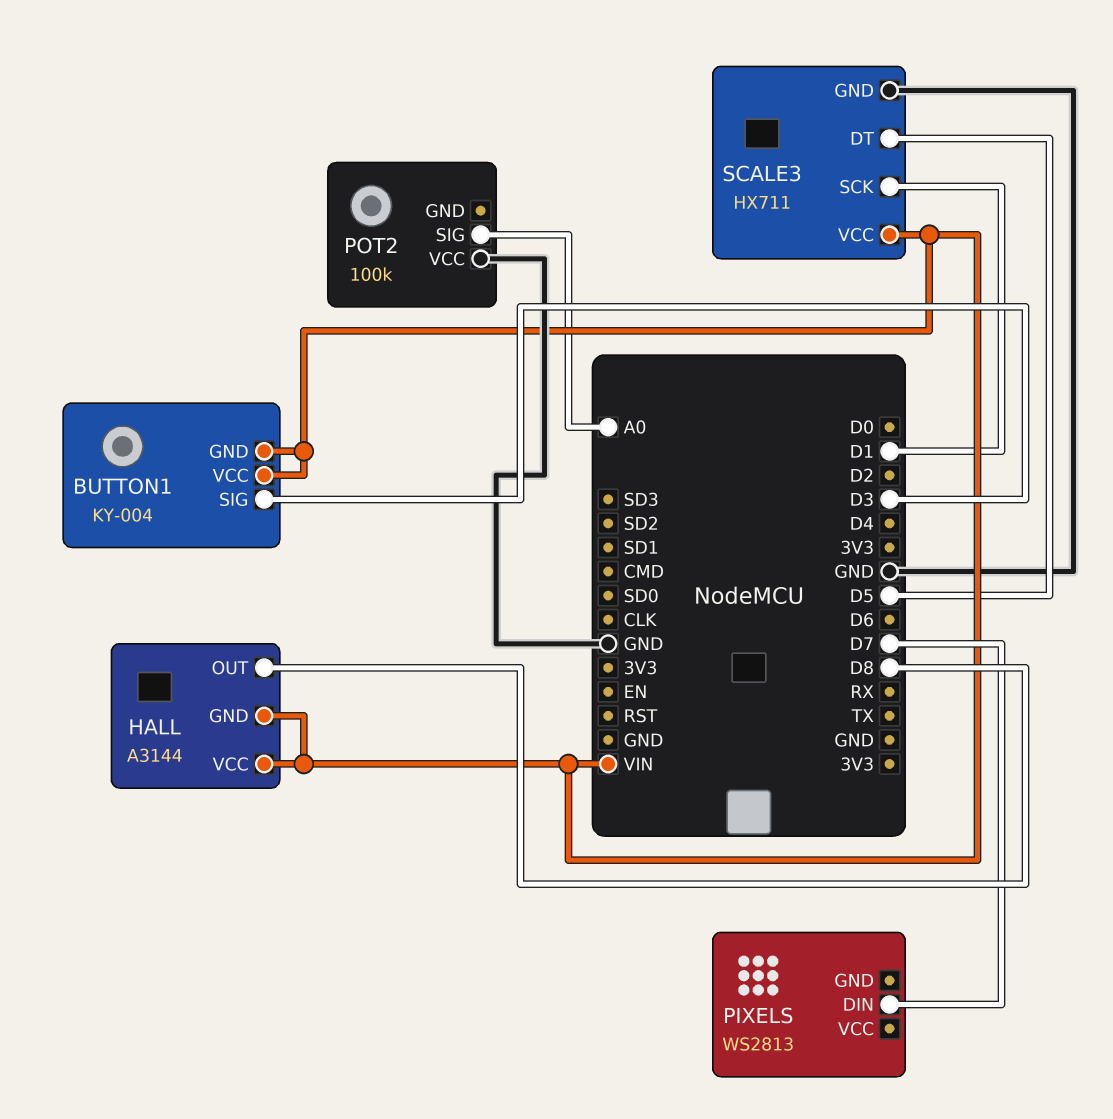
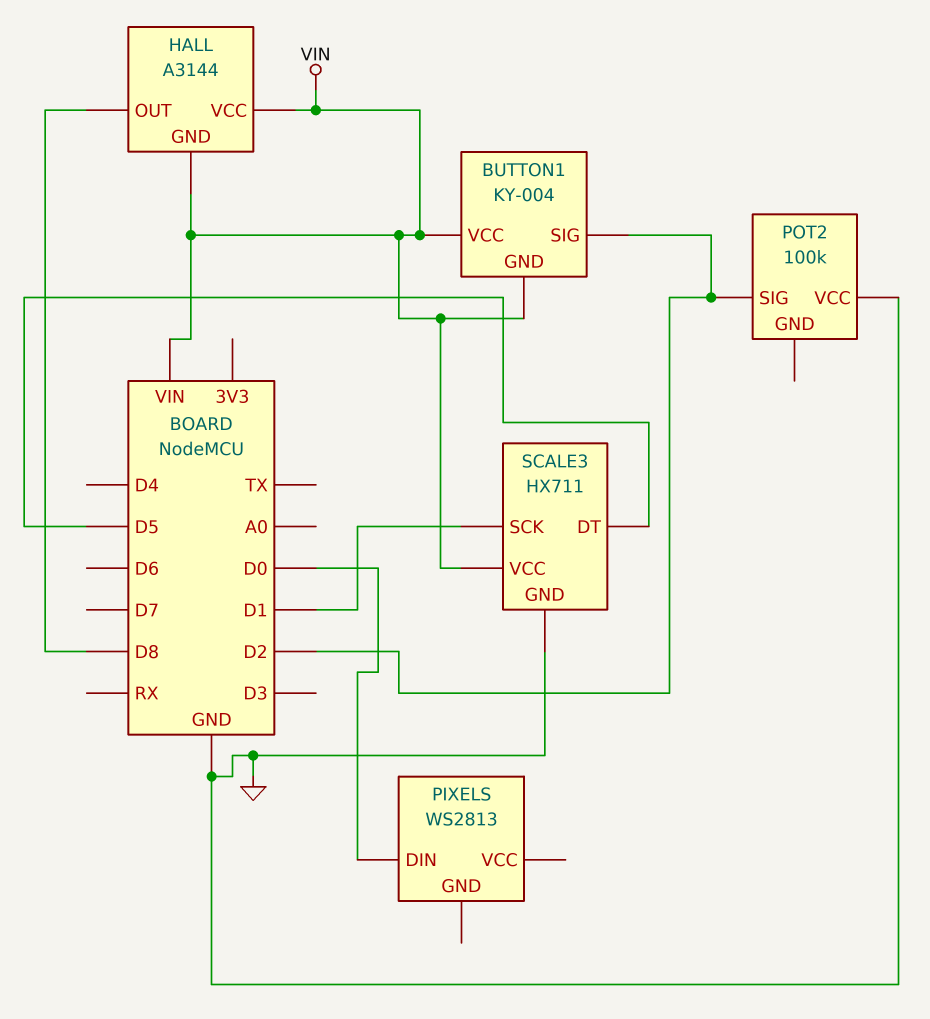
BUTTON1 pin SIG: D3 -> D2
PIXELS pin DIN: D7 -> D0
POT2 pin SIG: A0 -> D2

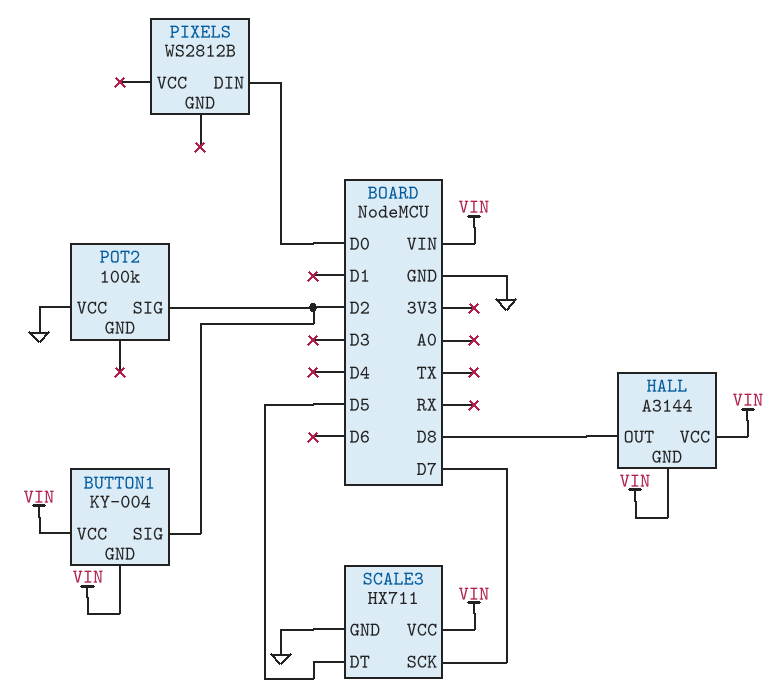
PIXELS: WS2813 -> WS2812B
SCALE3 pin SCK: D1 -> D7

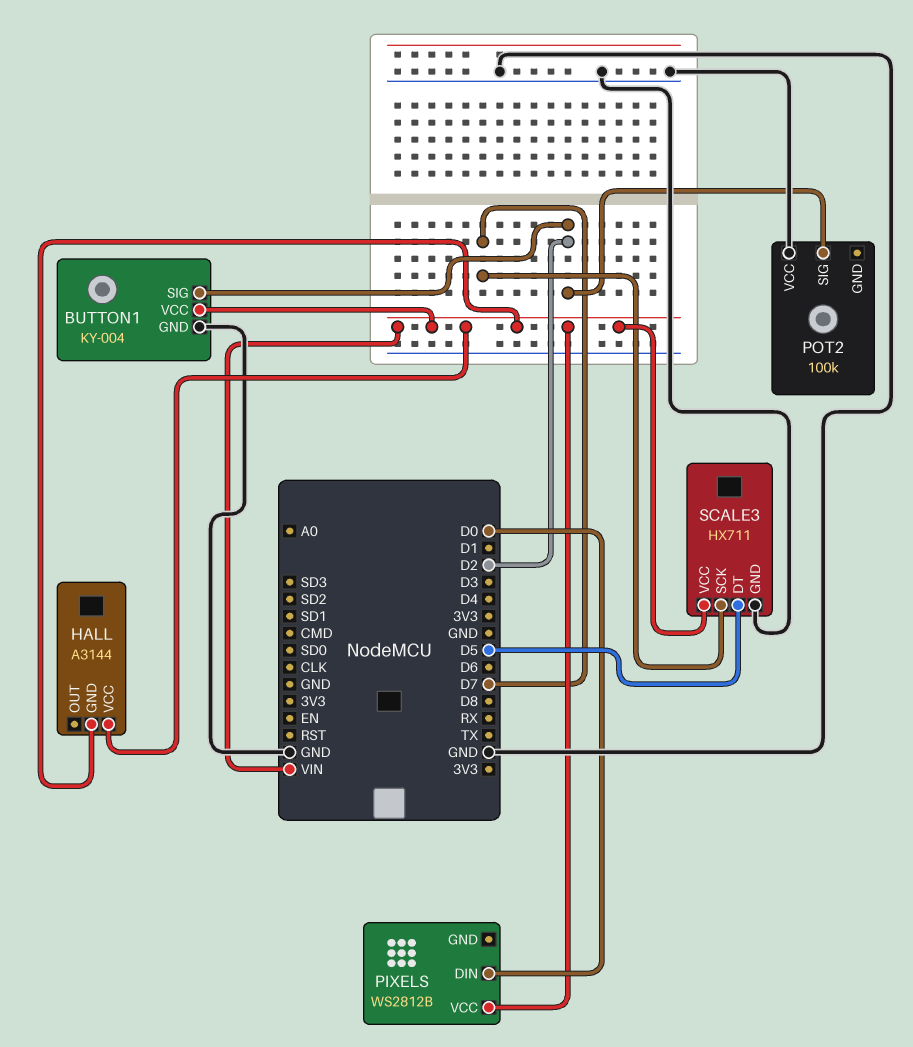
BUTTON1 pin GND: VIN -> GND
HALL pin OUT: D8 -> none
PIXELS pin VCC: none -> VIN

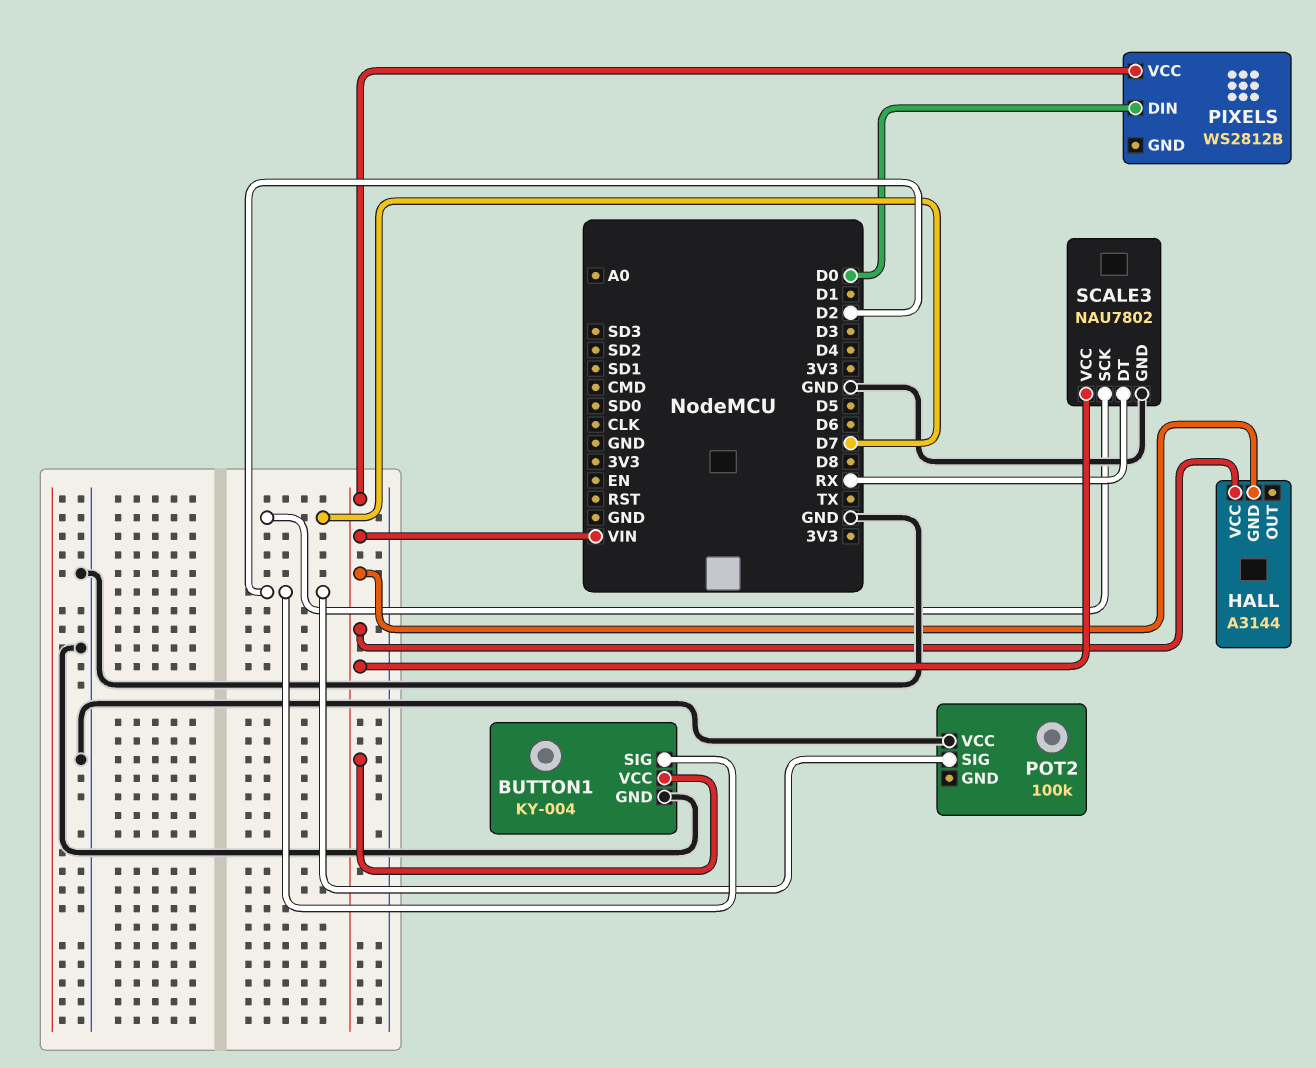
SCALE3: HX711 -> NAU7802
SCALE3 pin DT: D5 -> RX

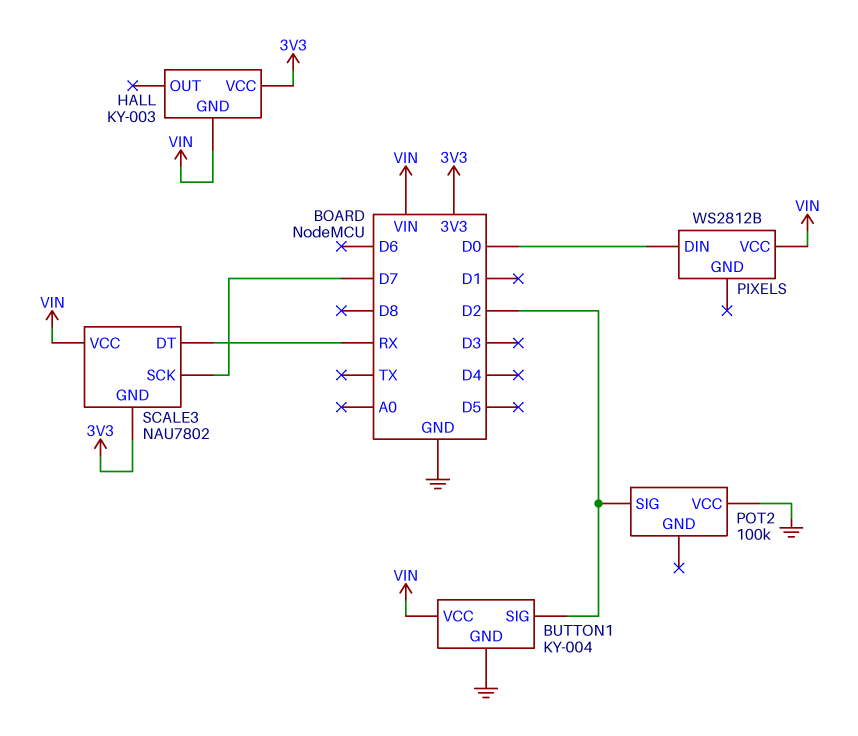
HALL: A3144 -> KY-003
HALL pin VCC: VIN -> 3V3
SCALE3 pin GND: GND -> 3V3

